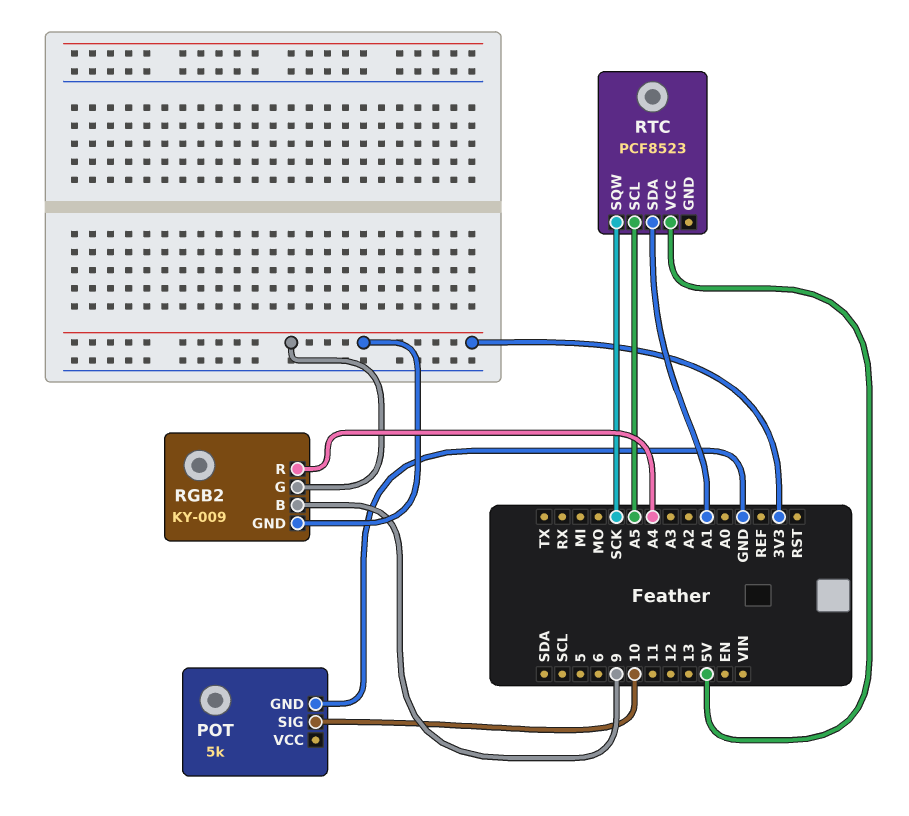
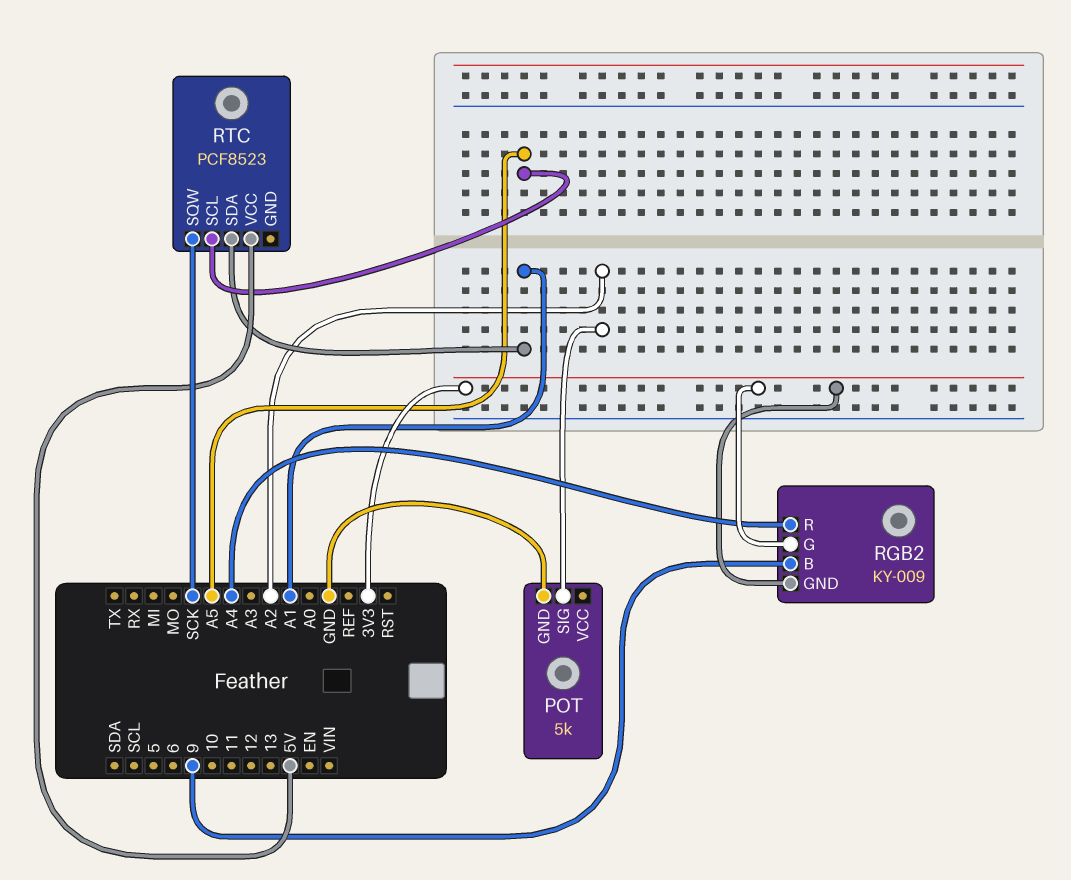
POT pin SIG: 10 -> A2

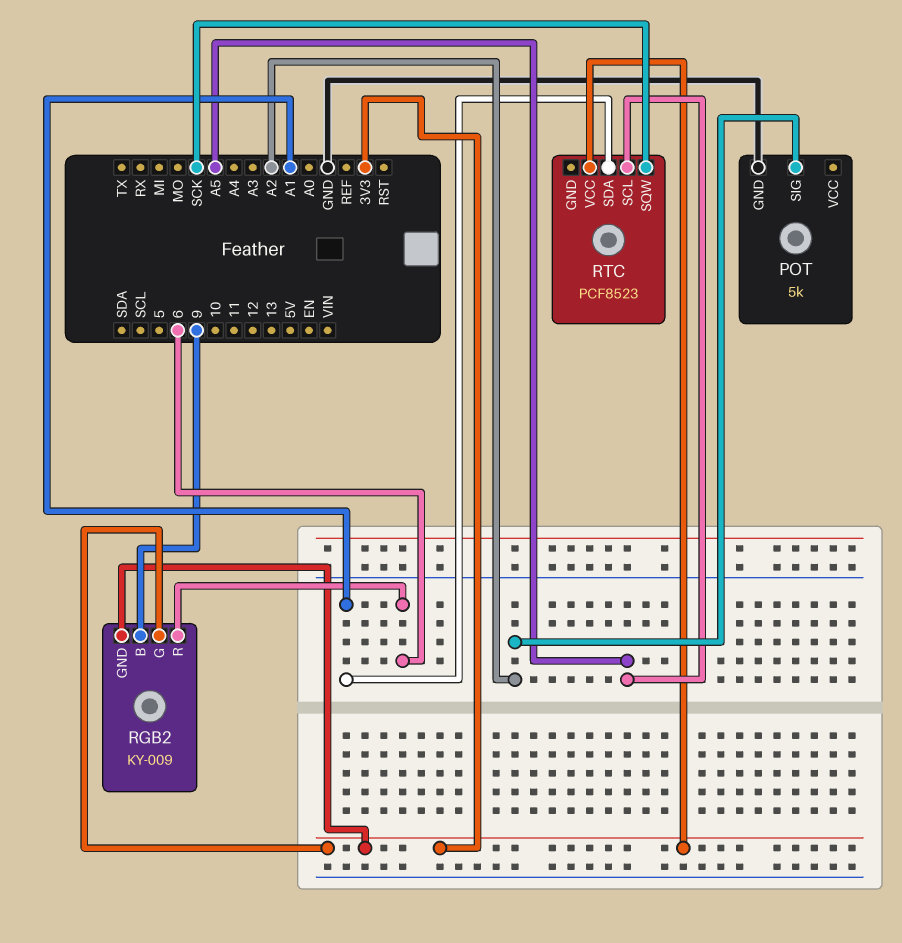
RGB2 pin R: A4 -> 6
RTC pin VCC: 5V -> 3V3

